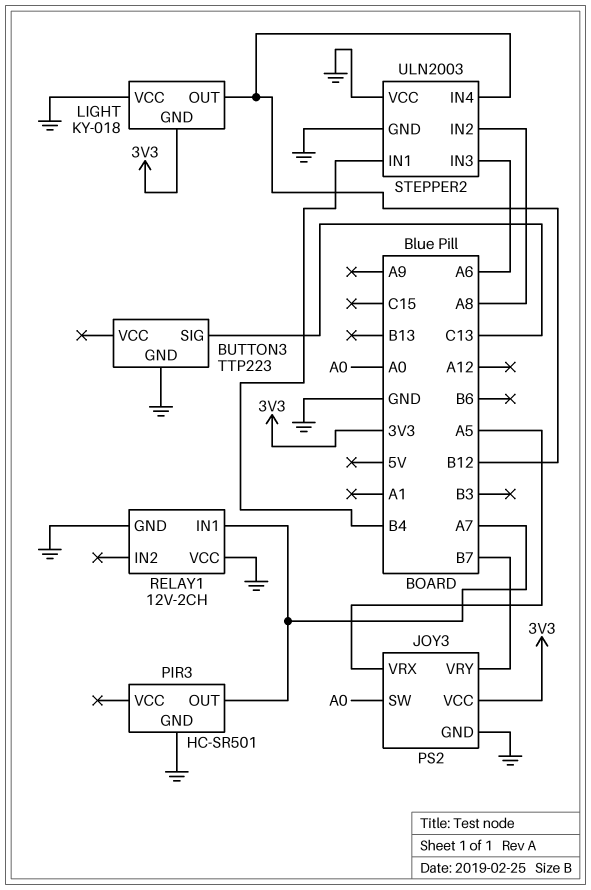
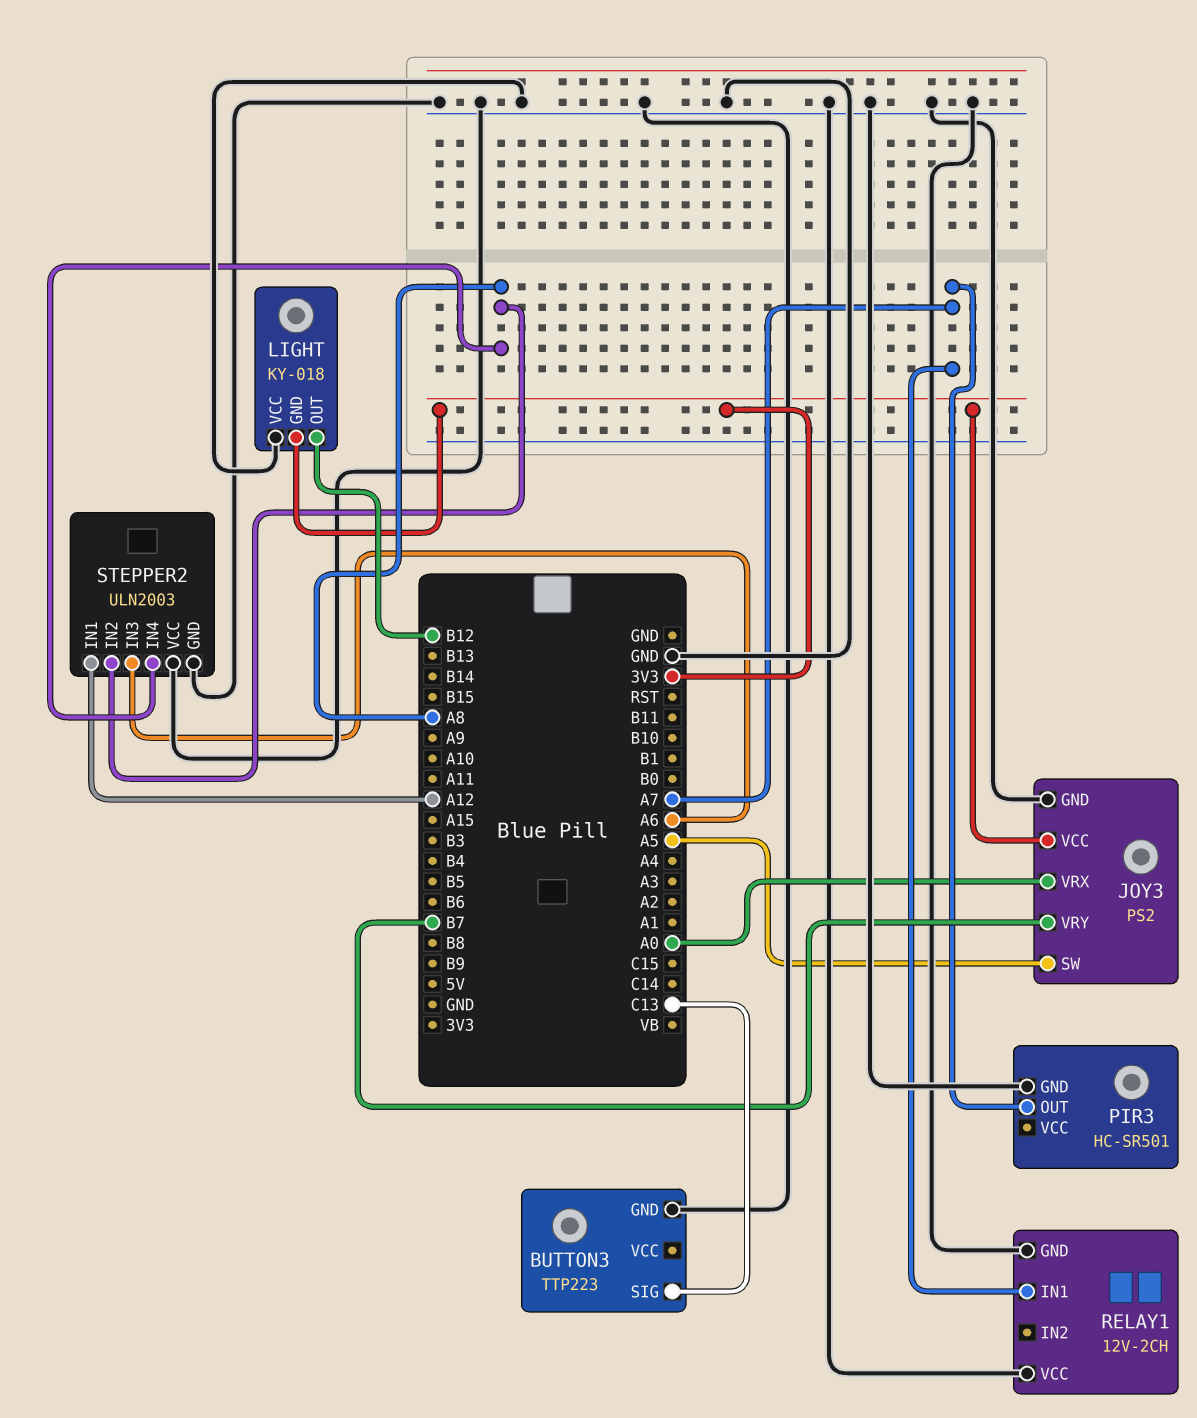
JOY3 pin SW: A0 -> A5
JOY3 pin VRX: A5 -> A0
STEPPER2 pin IN1: B4 -> A12
STEPPER2 pin IN4: B12 -> A8

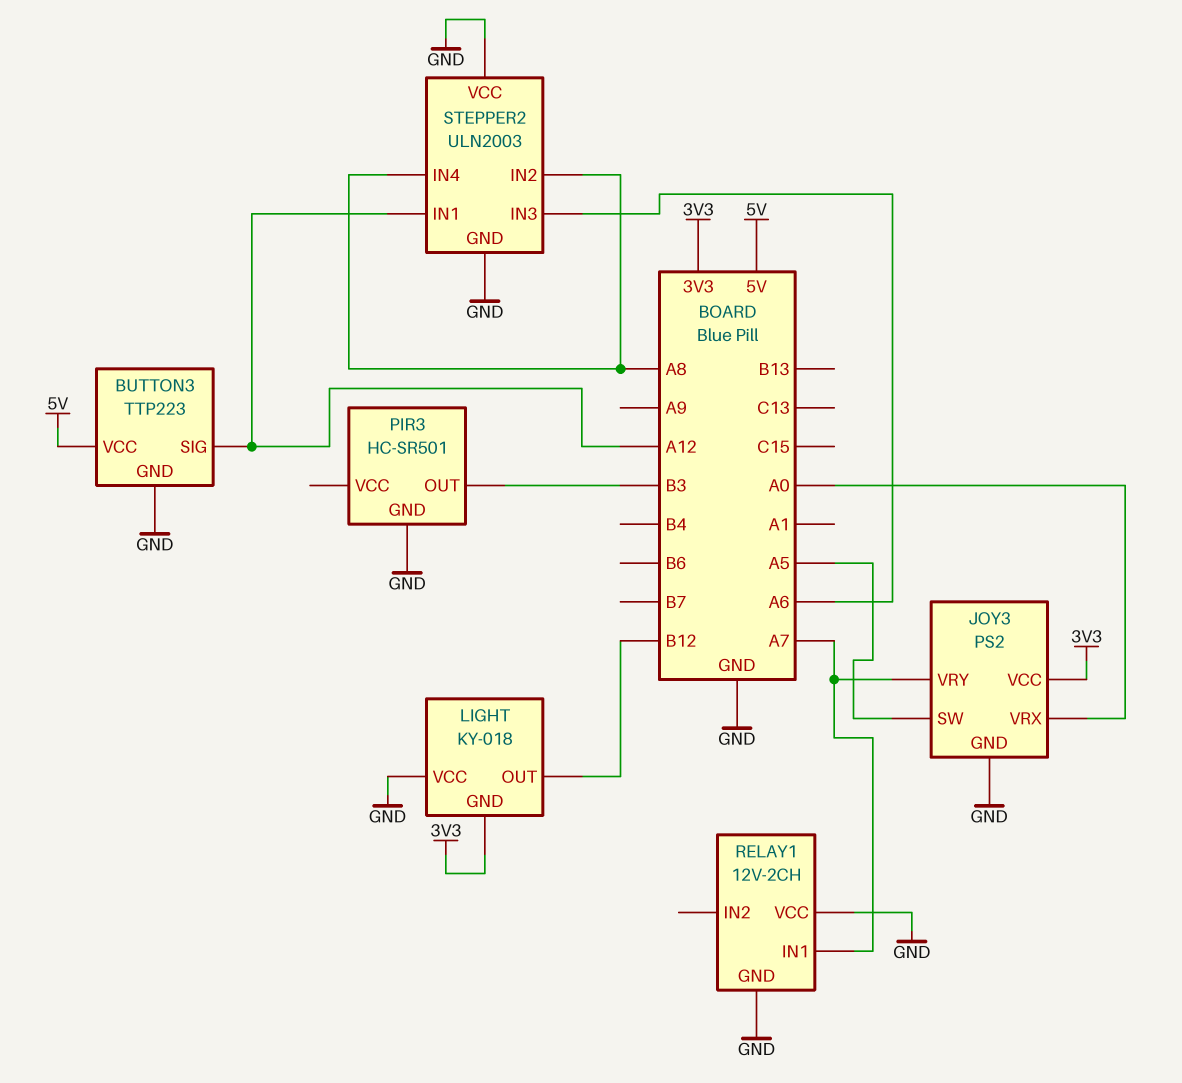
BUTTON3 pin SIG: C13 -> A12
BUTTON3 pin VCC: none -> 5V
JOY3 pin VRY: B7 -> A7
PIR3 pin OUT: A7 -> B3

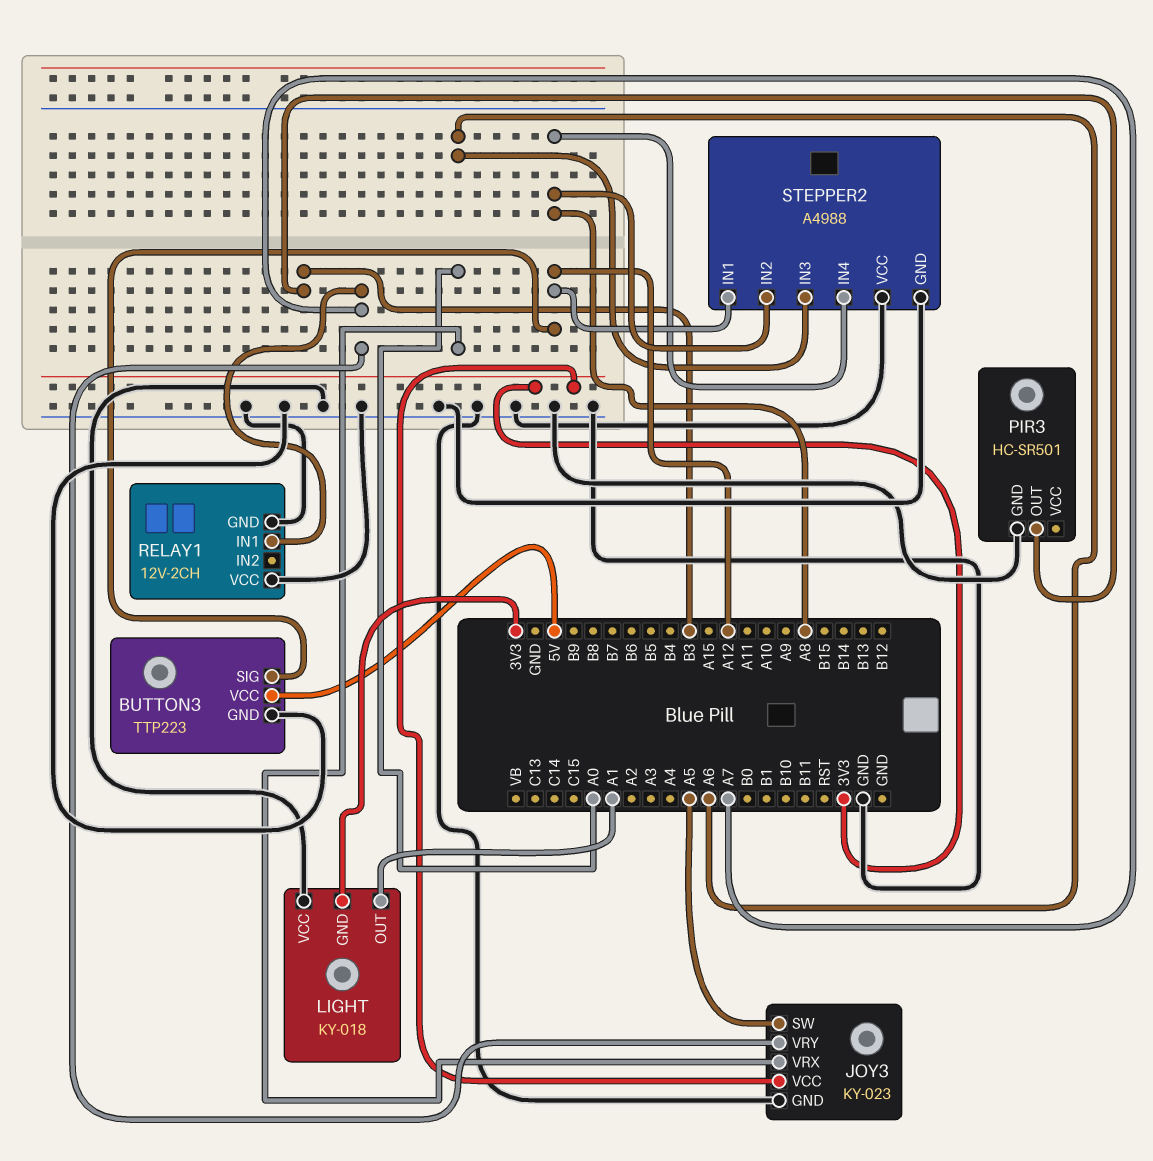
JOY3: PS2 -> KY-023
LIGHT pin OUT: B12 -> A1
STEPPER2: ULN2003 -> A4988

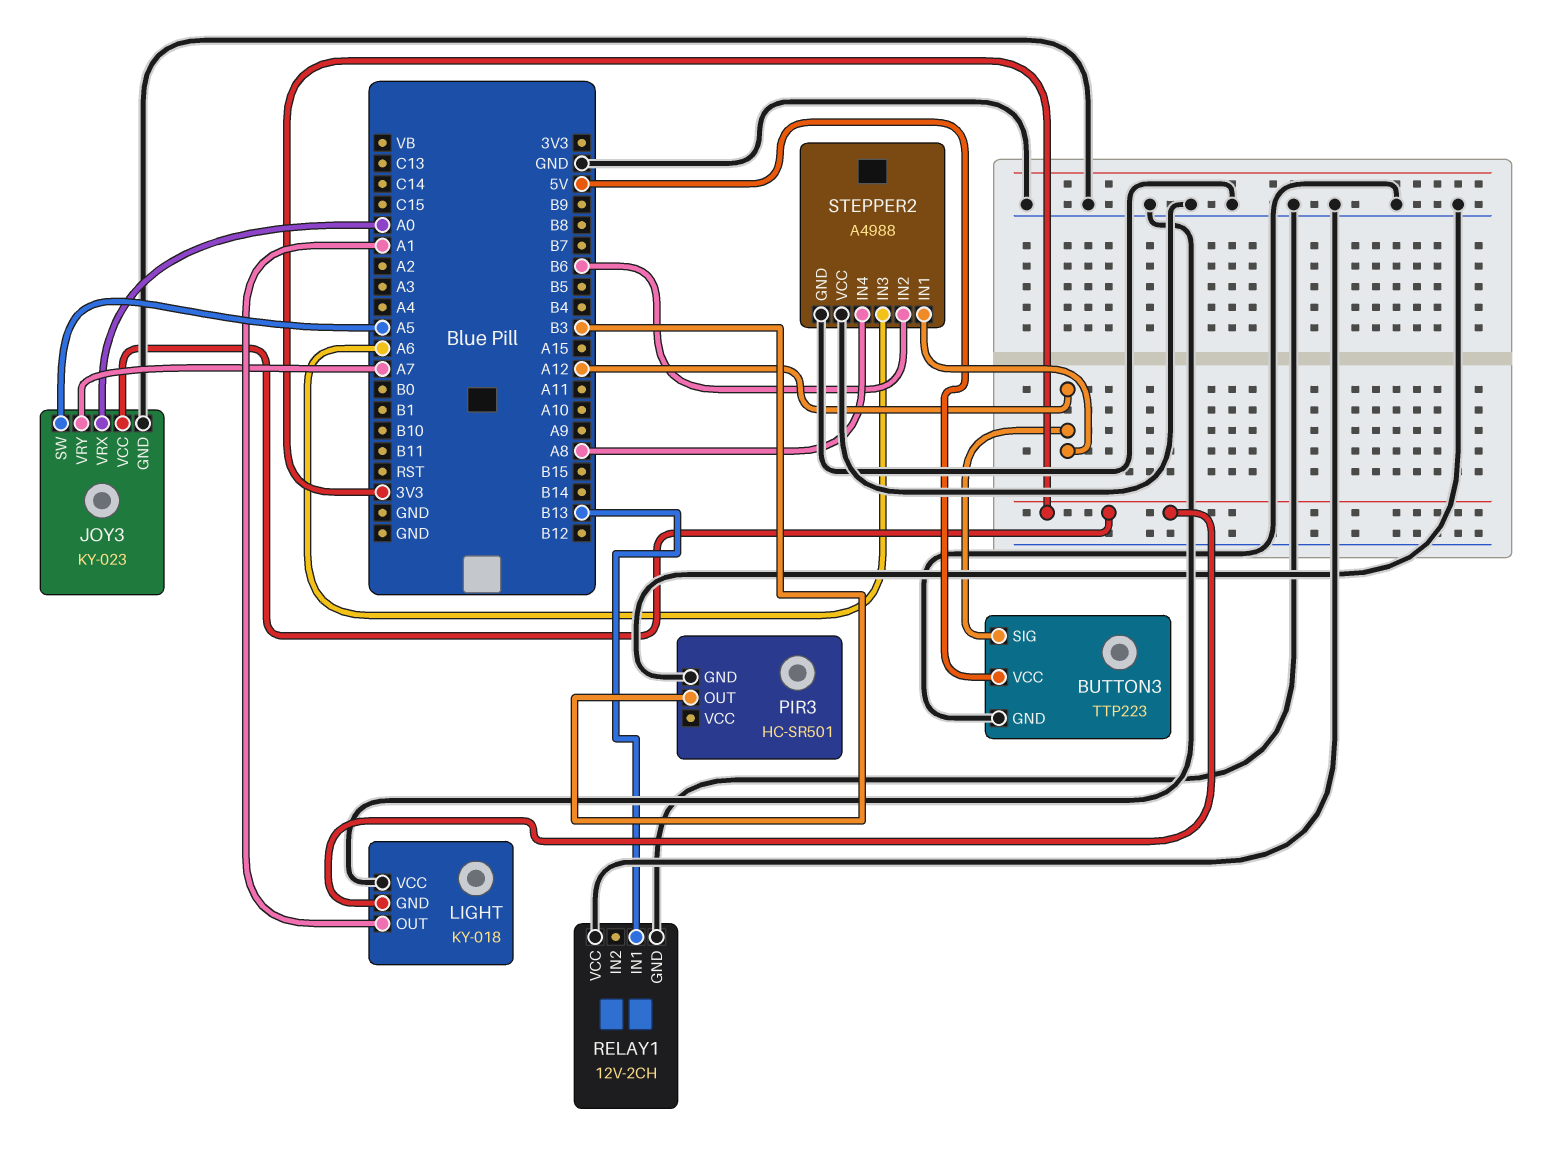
RELAY1 pin IN1: A7 -> B13
STEPPER2 pin IN2: A8 -> B6

